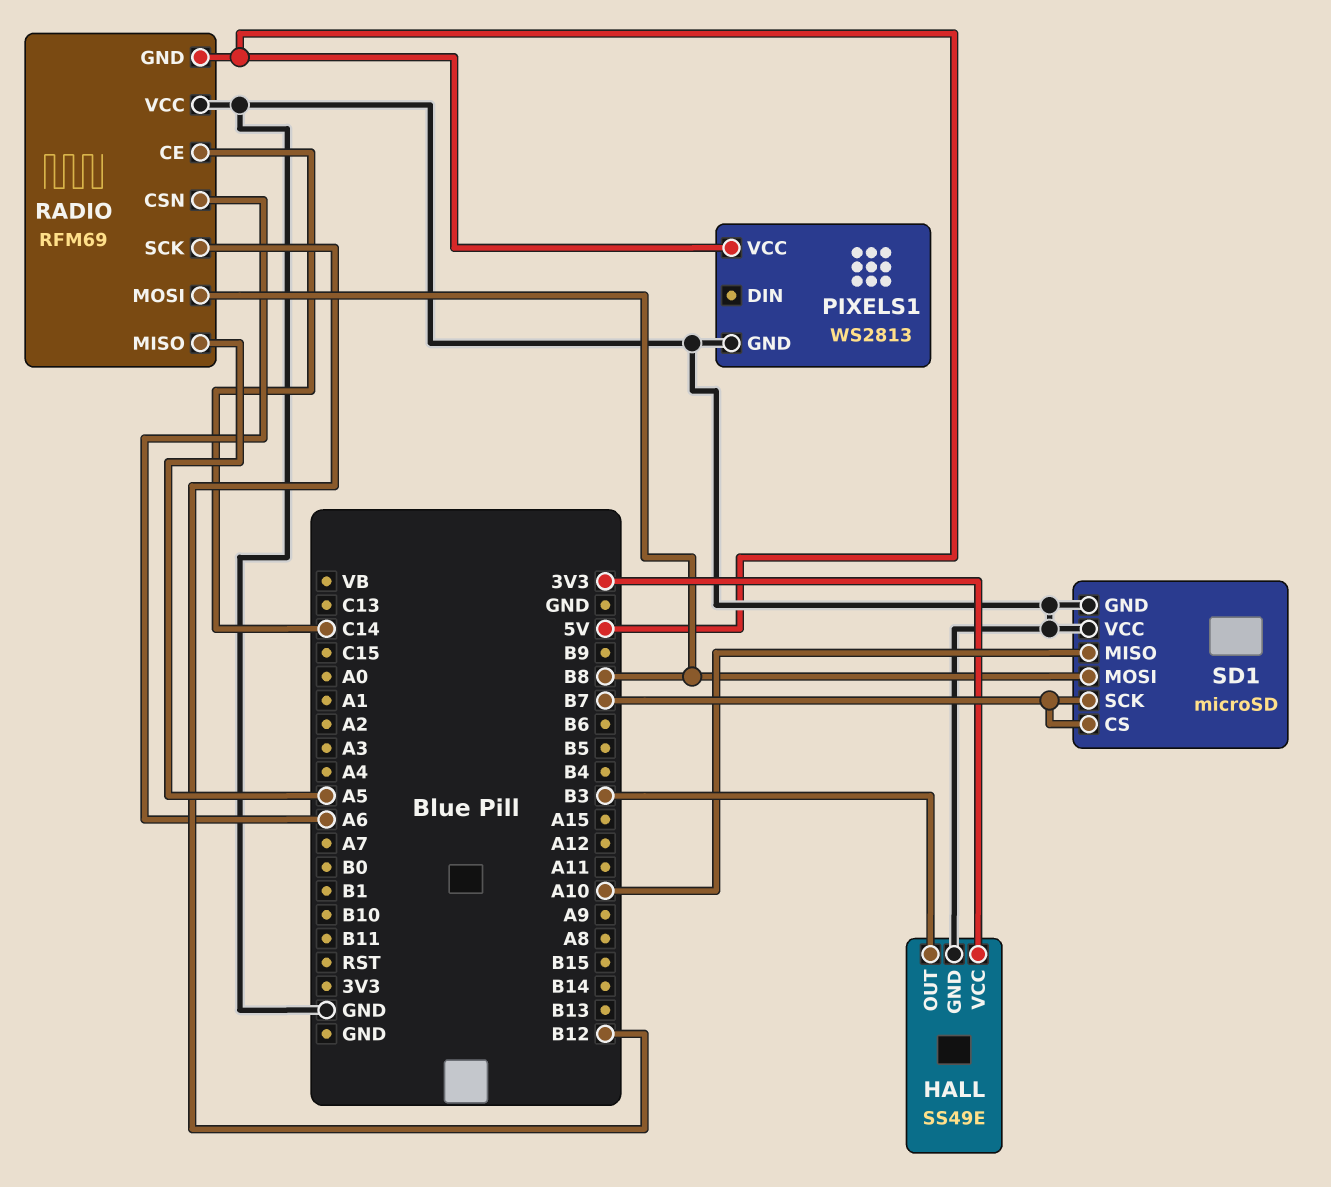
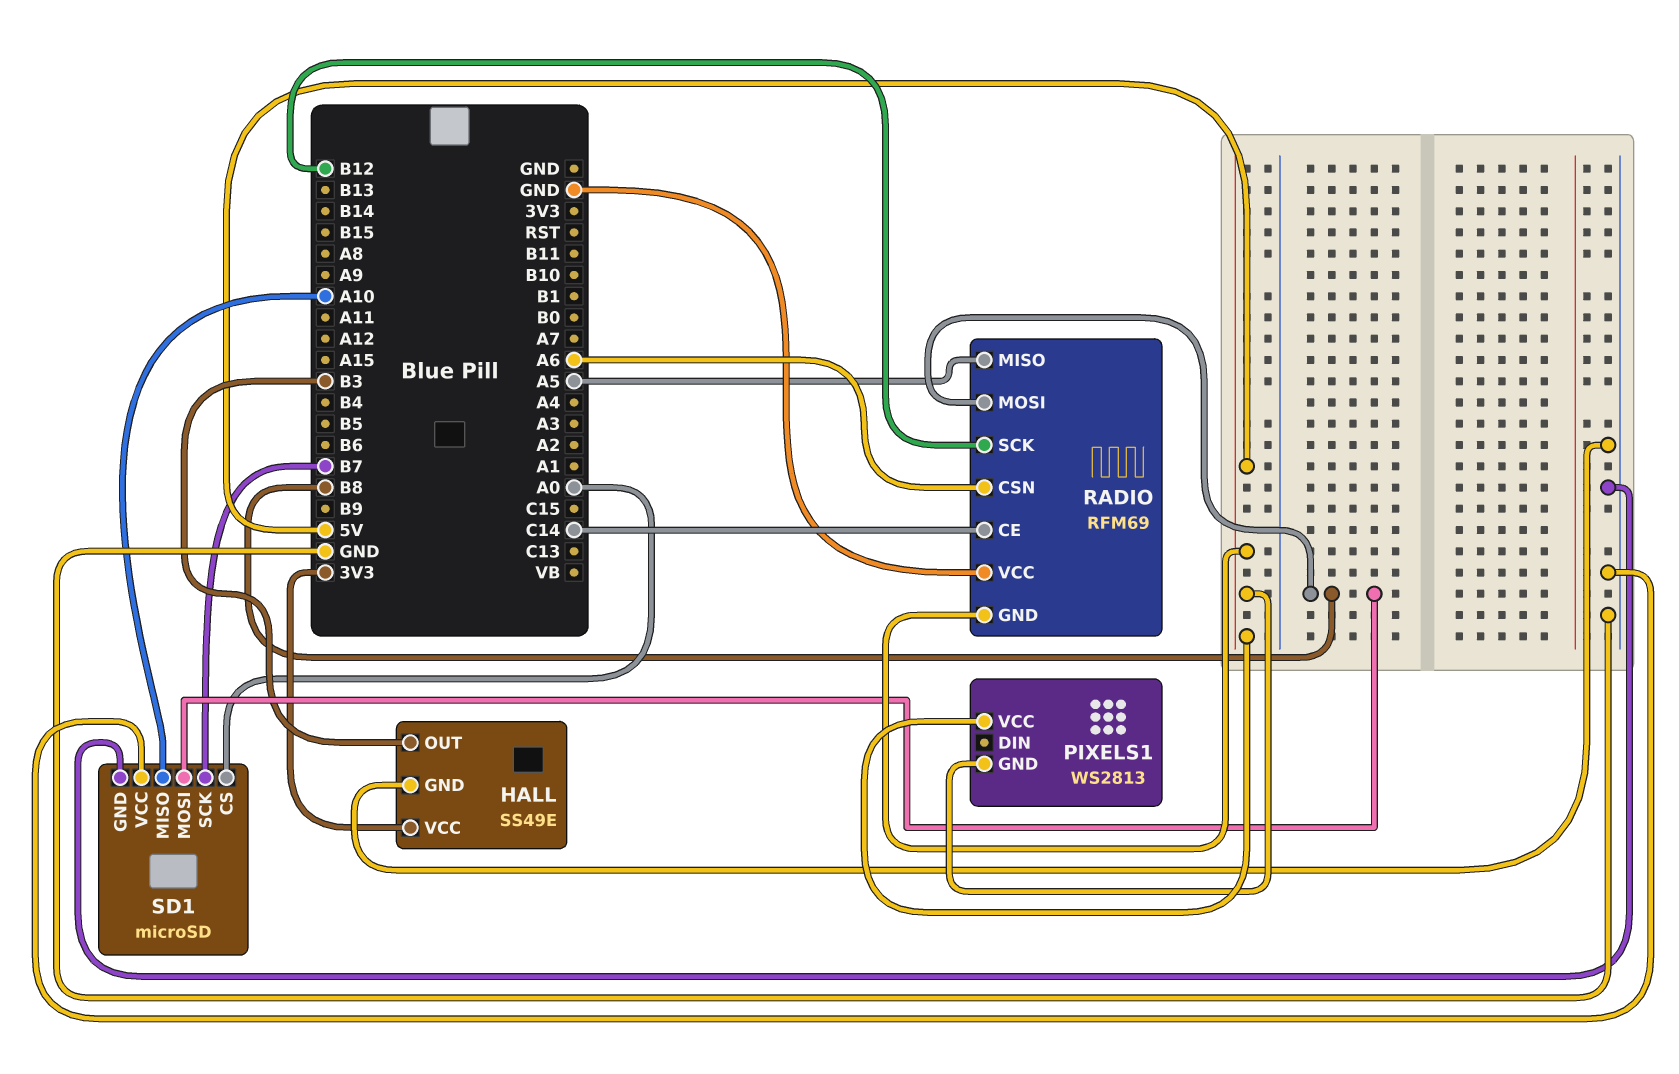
PIXELS1 pin GND: GND -> 5V
SD1 pin CS: B7 -> A0

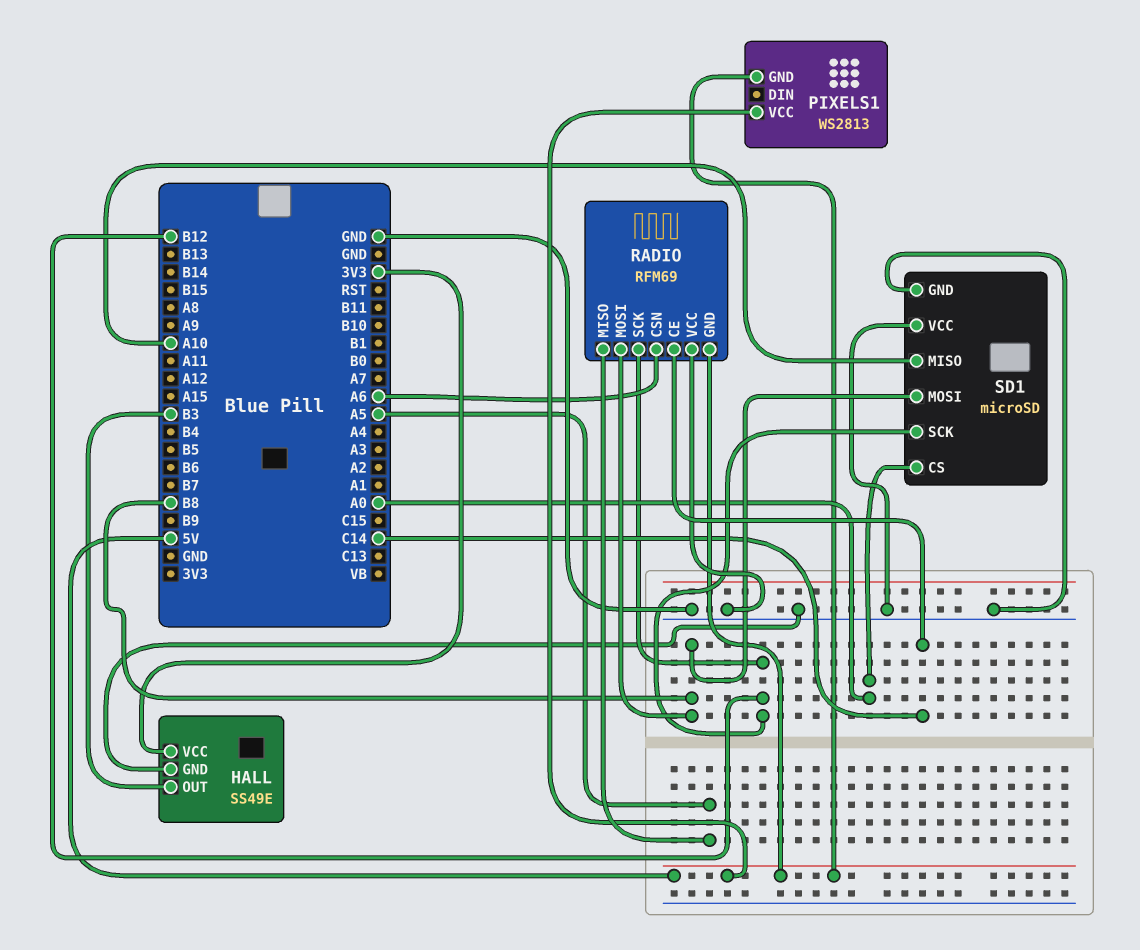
SD1 pin SCK: B7 -> B12

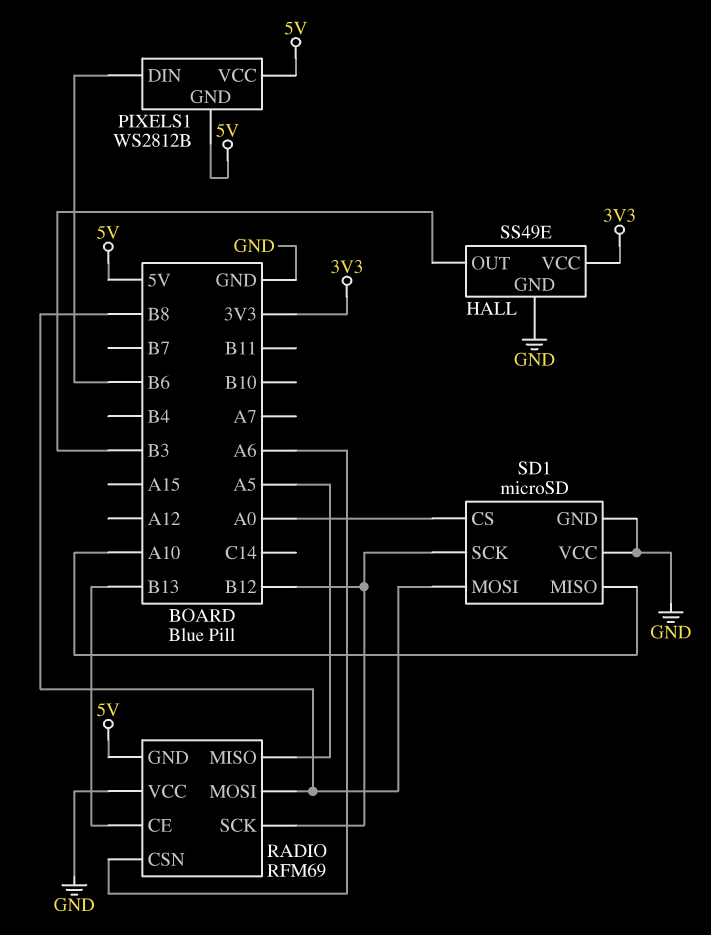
PIXELS1: WS2813 -> WS2812B
PIXELS1 pin DIN: none -> B6
RADIO pin CE: C14 -> B13

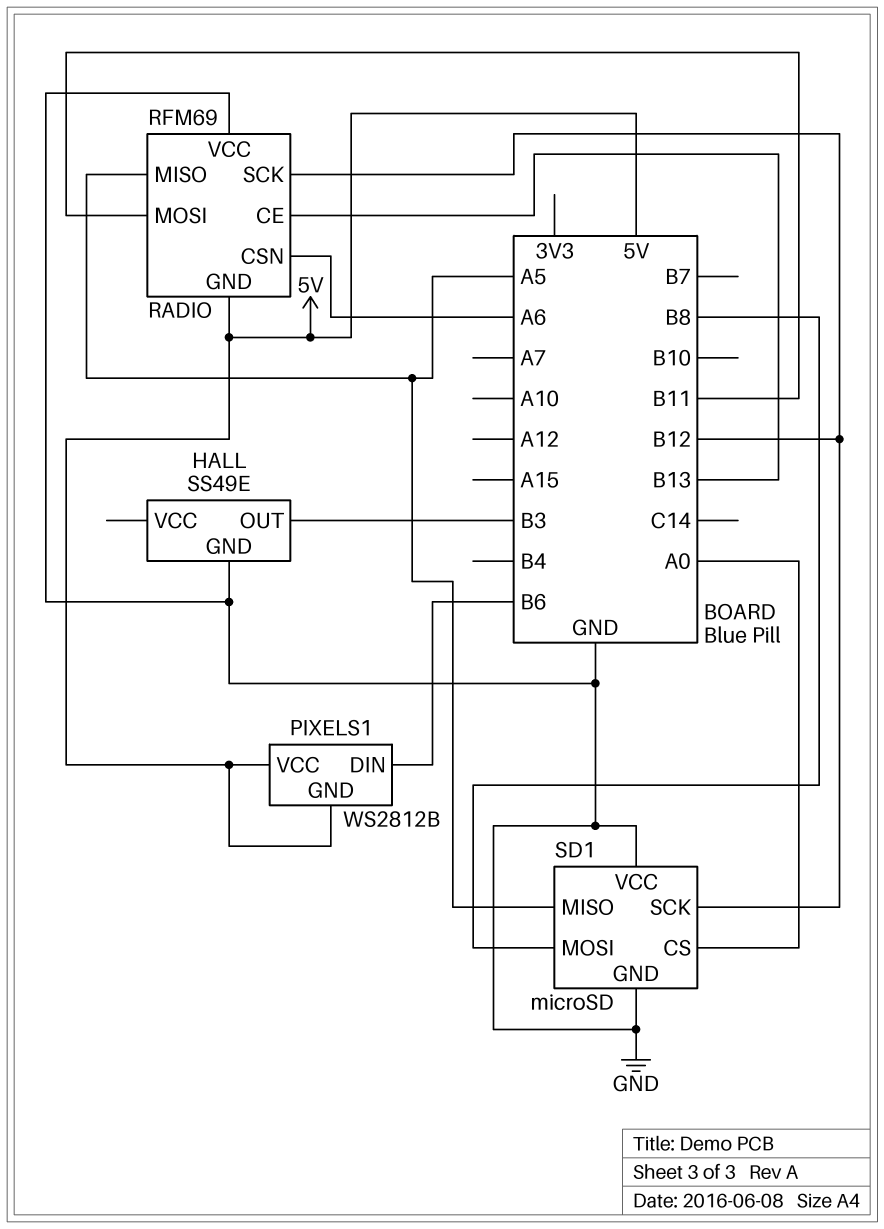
HALL pin VCC: 3V3 -> none
RADIO pin MOSI: B8 -> B11
SD1 pin MISO: A10 -> A5

